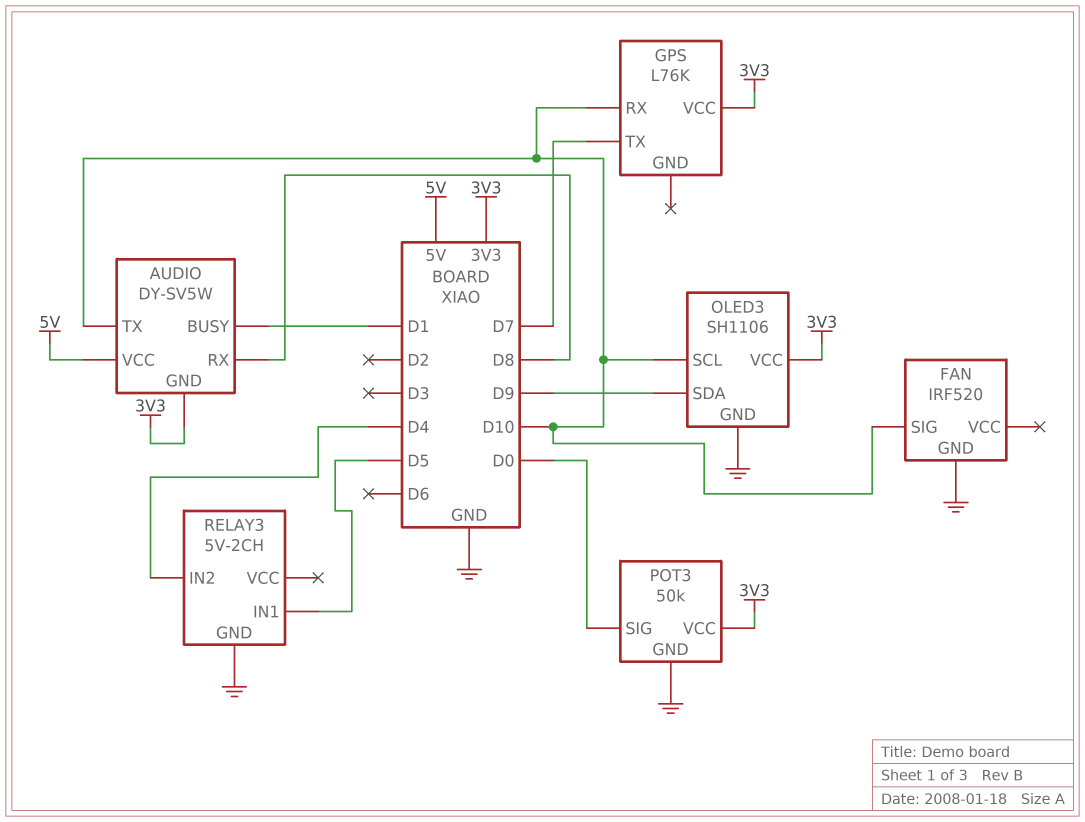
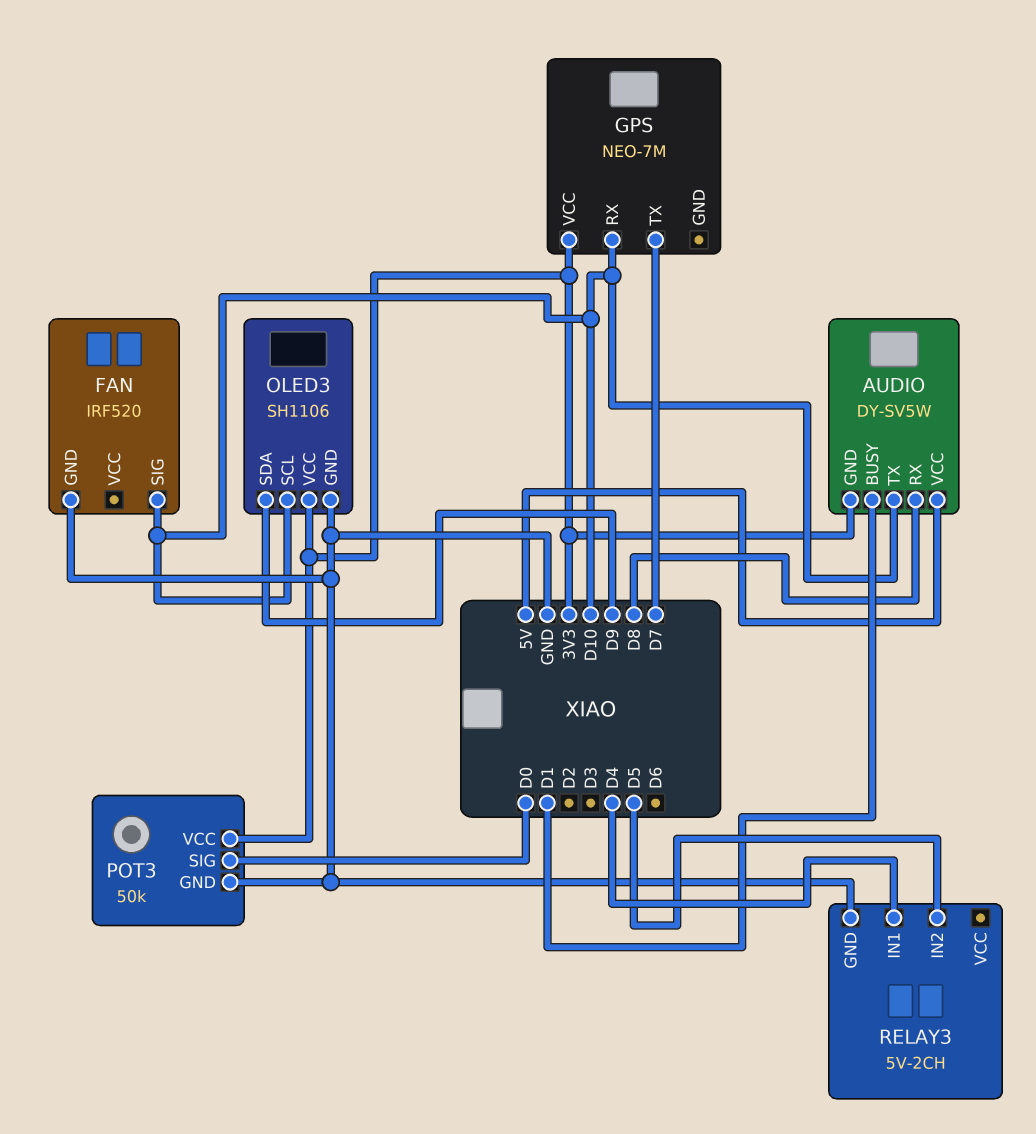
GPS: L76K -> NEO-7M
RELAY3 pin IN1: D5 -> D4
RELAY3 pin IN2: D4 -> D5

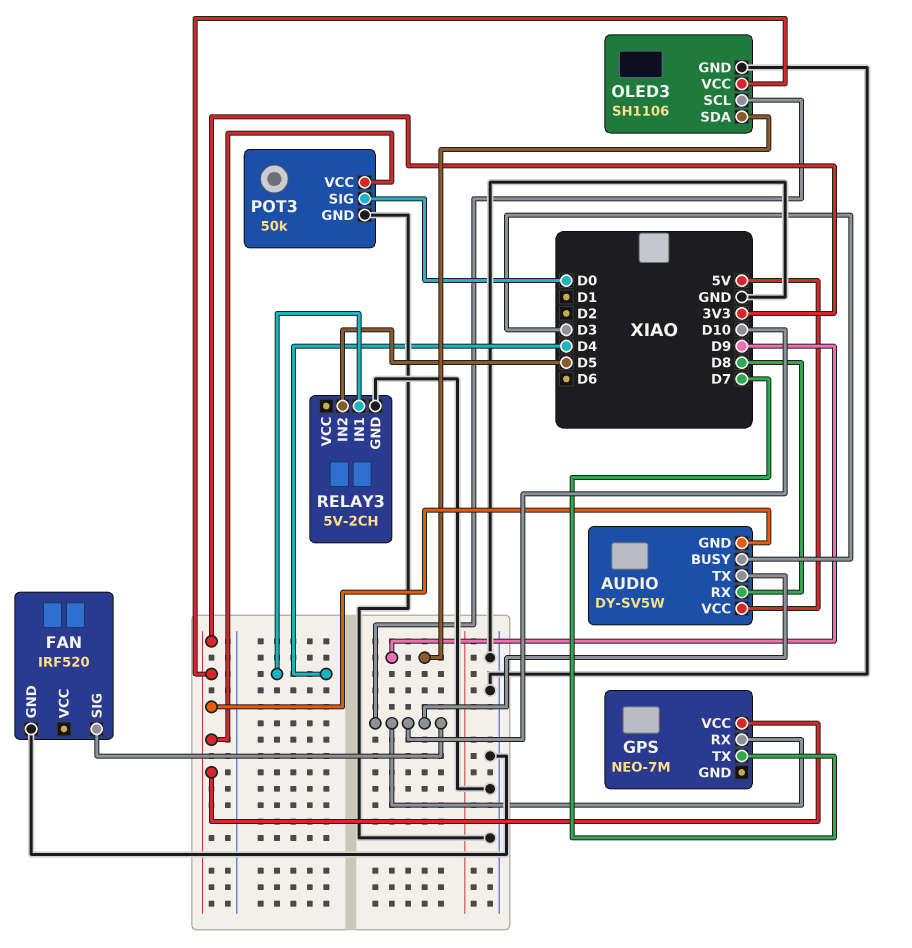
AUDIO pin BUSY: D1 -> D3

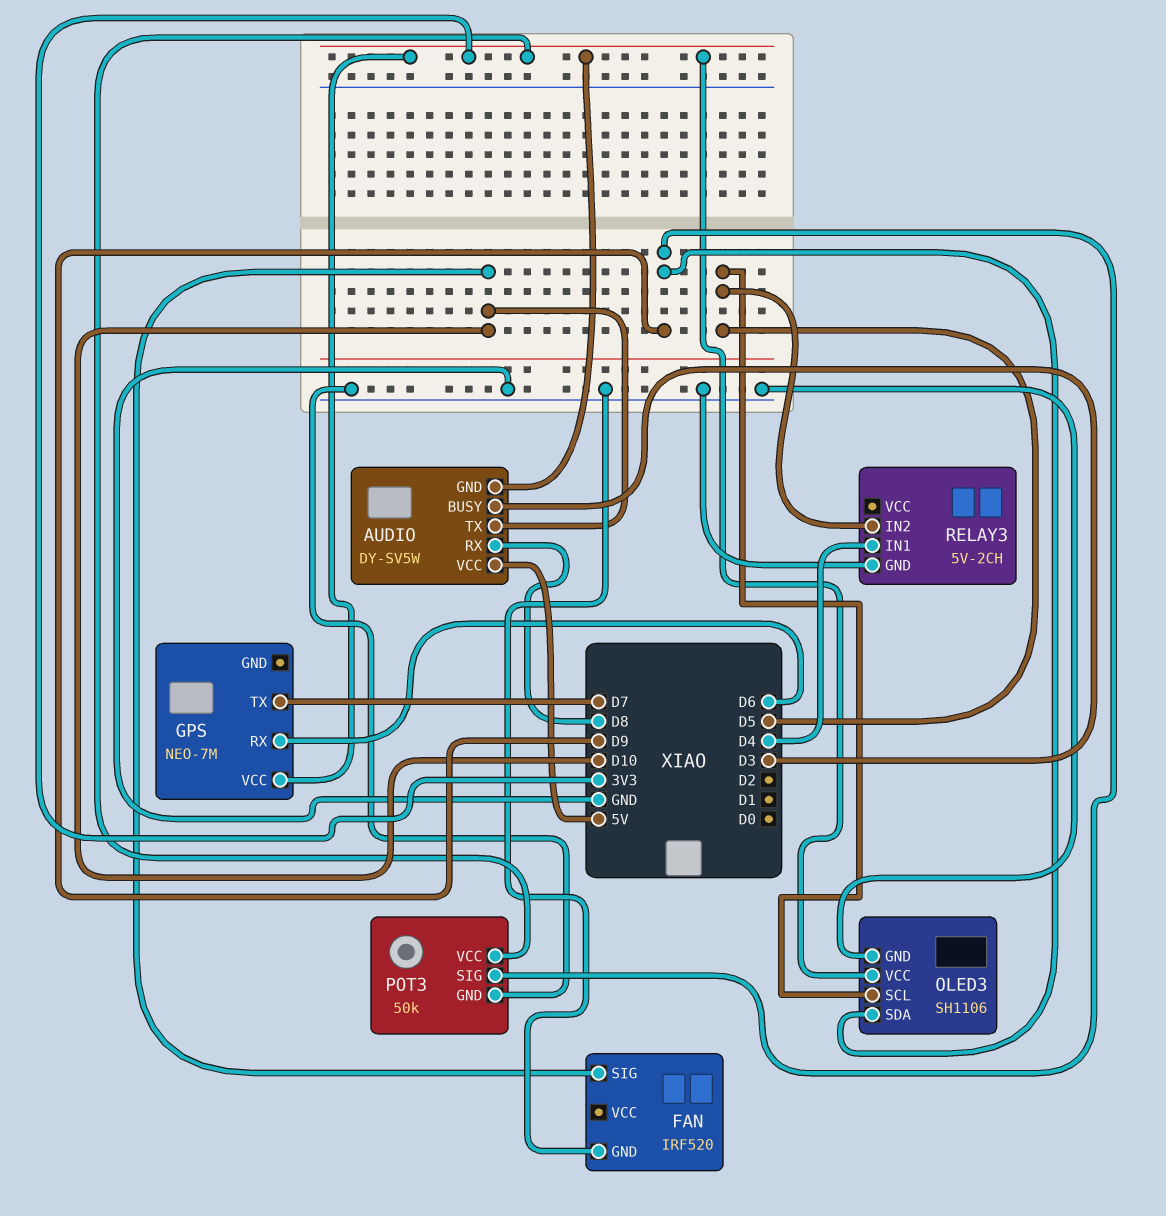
GPS pin RX: D10 -> D6
OLED3 pin SCL: D10 -> D5
POT3 pin SIG: D0 -> D9

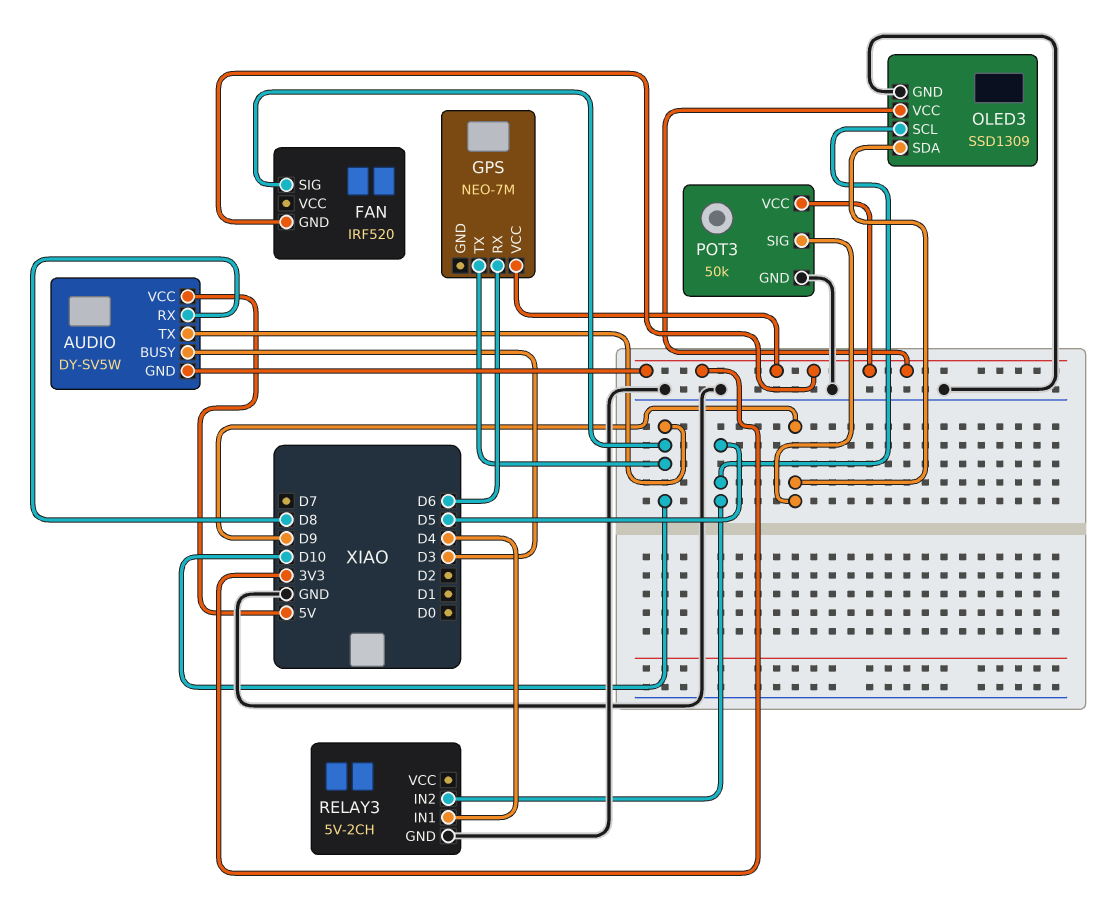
FAN pin GND: GND -> 3V3
GPS pin TX: D7 -> D10
OLED3: SH1106 -> SSD1309

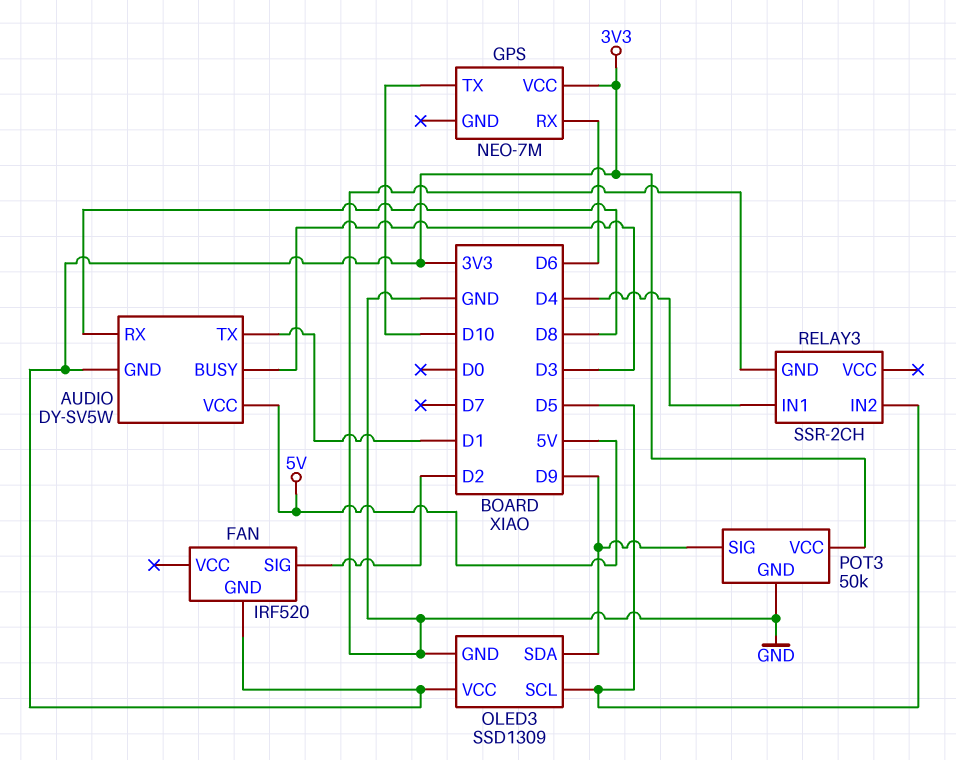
AUDIO pin TX: D10 -> D1
FAN pin SIG: D10 -> D2
RELAY3: 5V-2CH -> SSR-2CH

